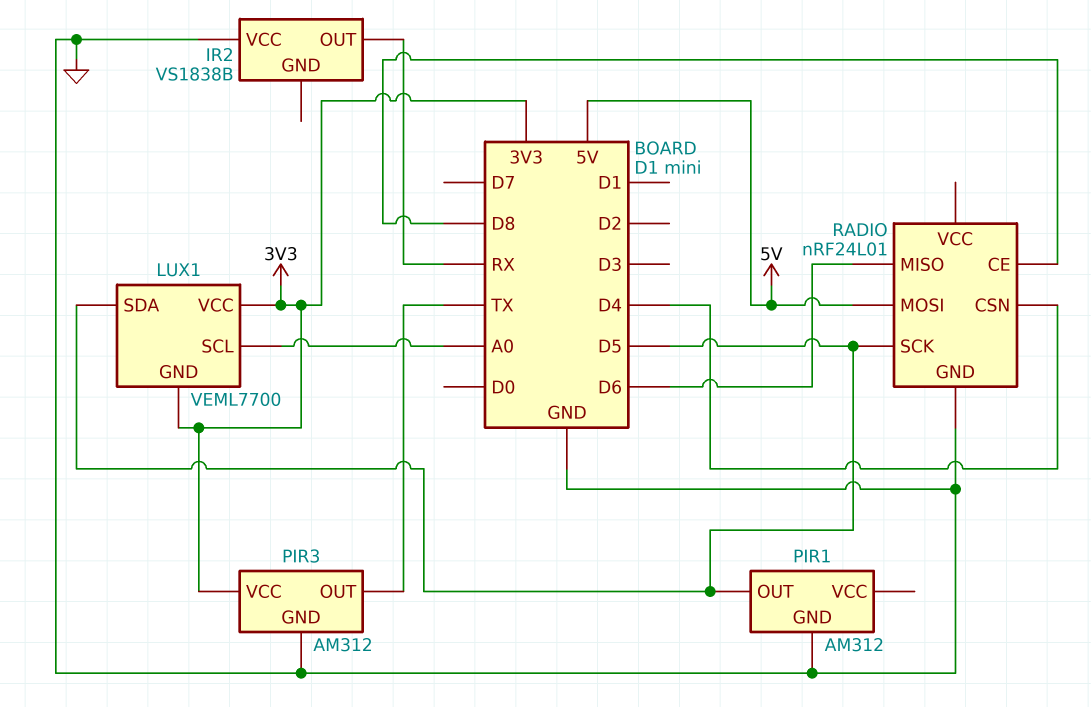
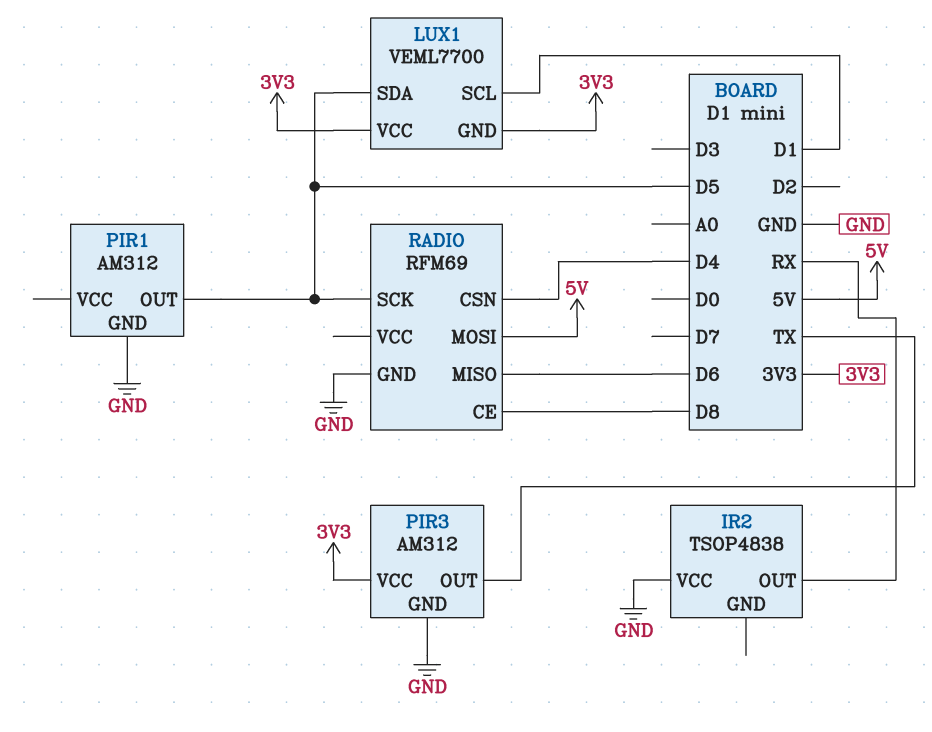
IR2: VS1838B -> TSOP4838
LUX1 pin SCL: A0 -> D1
RADIO: nRF24L01 -> RFM69

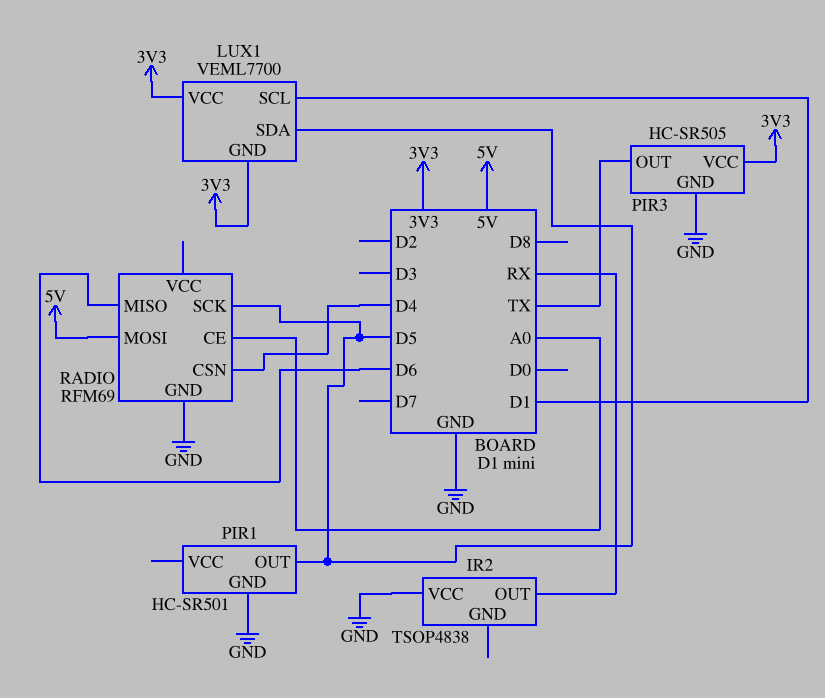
PIR1: AM312 -> HC-SR501
PIR3: AM312 -> HC-SR505
RADIO pin CE: D8 -> A0

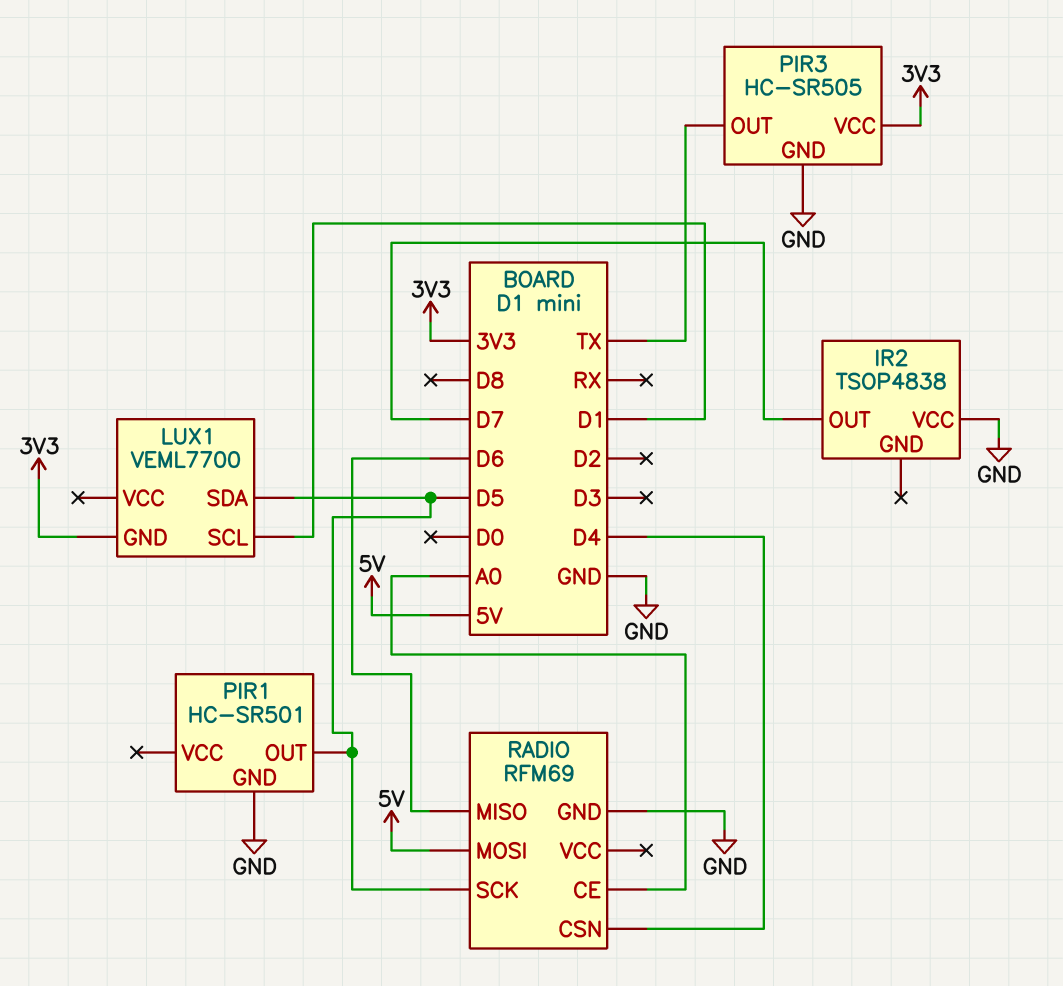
IR2 pin OUT: RX -> D7
LUX1 pin VCC: 3V3 -> none

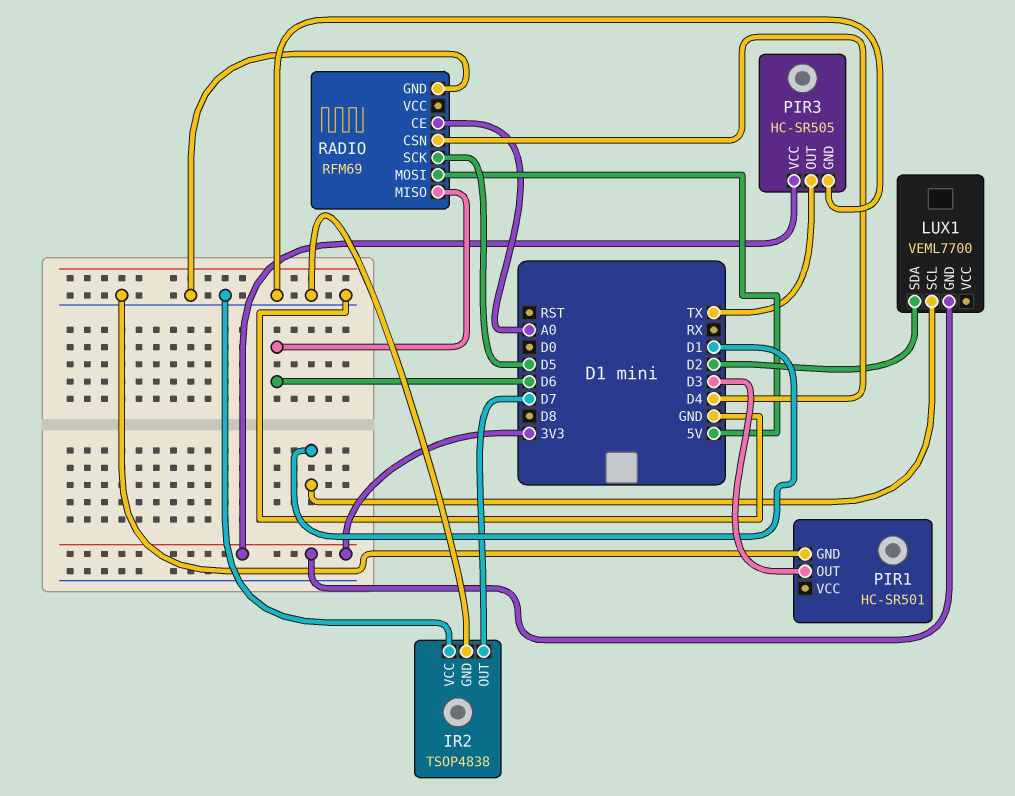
IR2 pin GND: none -> GND
LUX1 pin SDA: D5 -> D2
PIR1 pin OUT: D5 -> D3

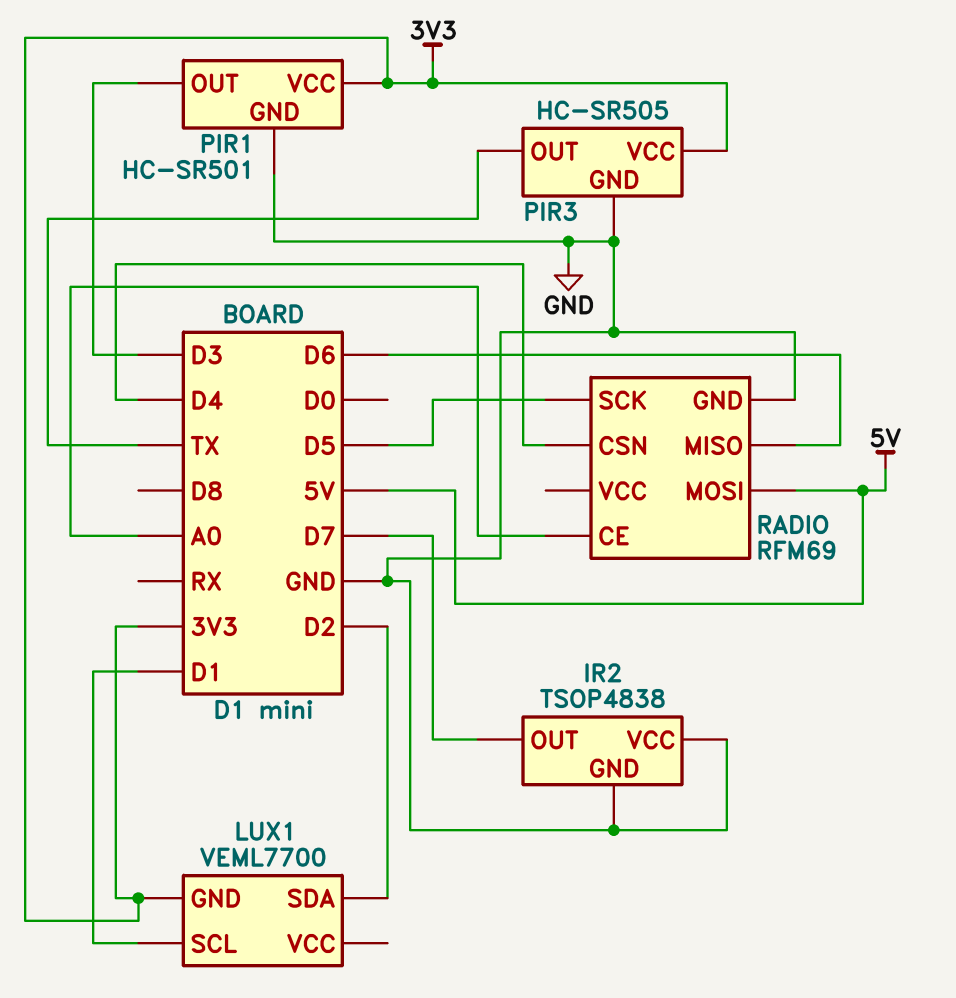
PIR1 pin VCC: none -> 3V3

